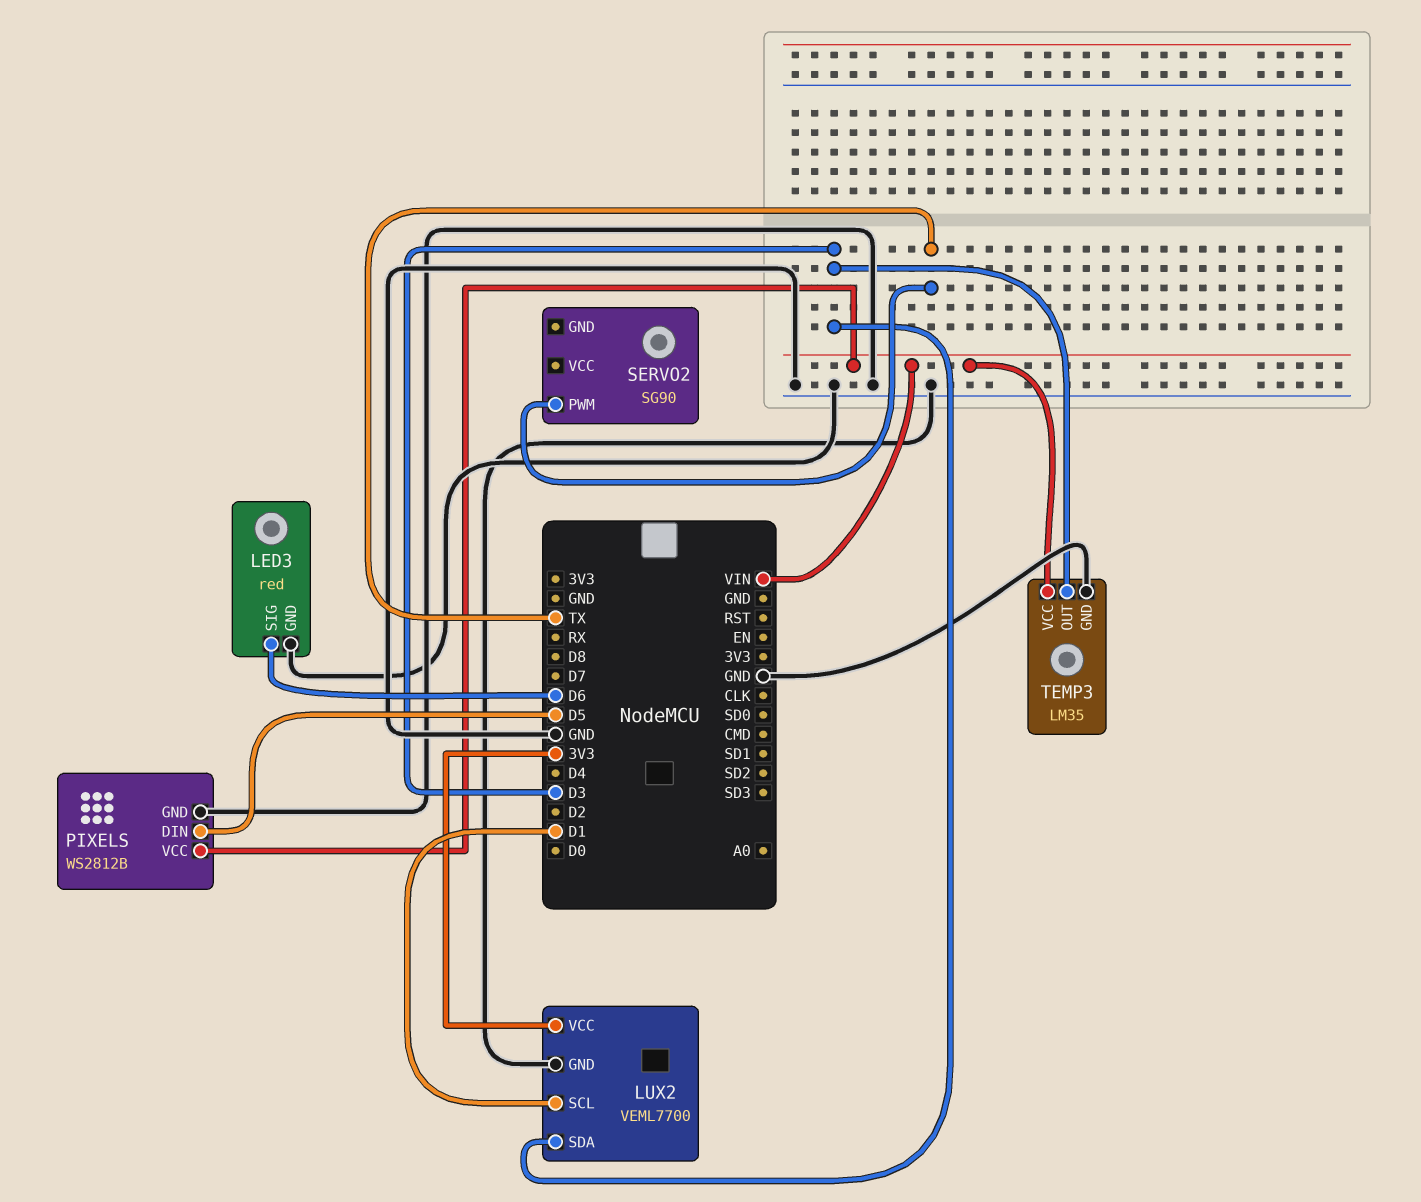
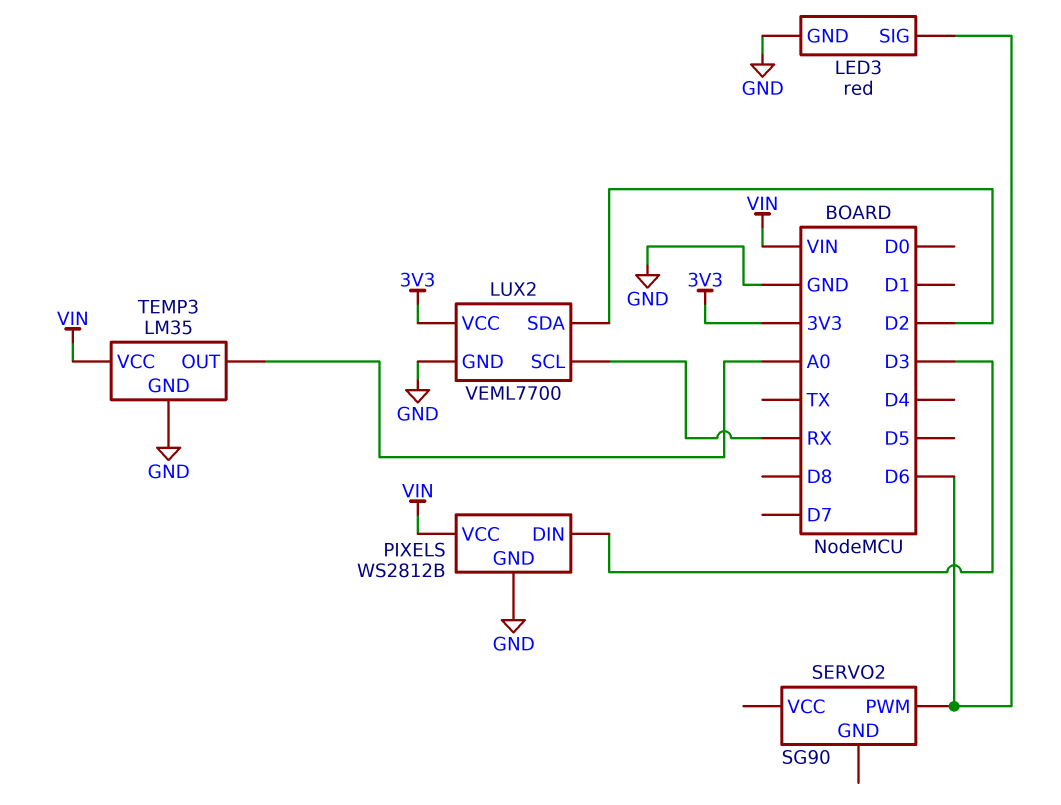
LUX2 pin SCL: D1 -> RX
LUX2 pin SDA: D3 -> D2
PIXELS pin DIN: D5 -> D3
SERVO2 pin PWM: TX -> D6
TEMP3 pin OUT: D3 -> A0

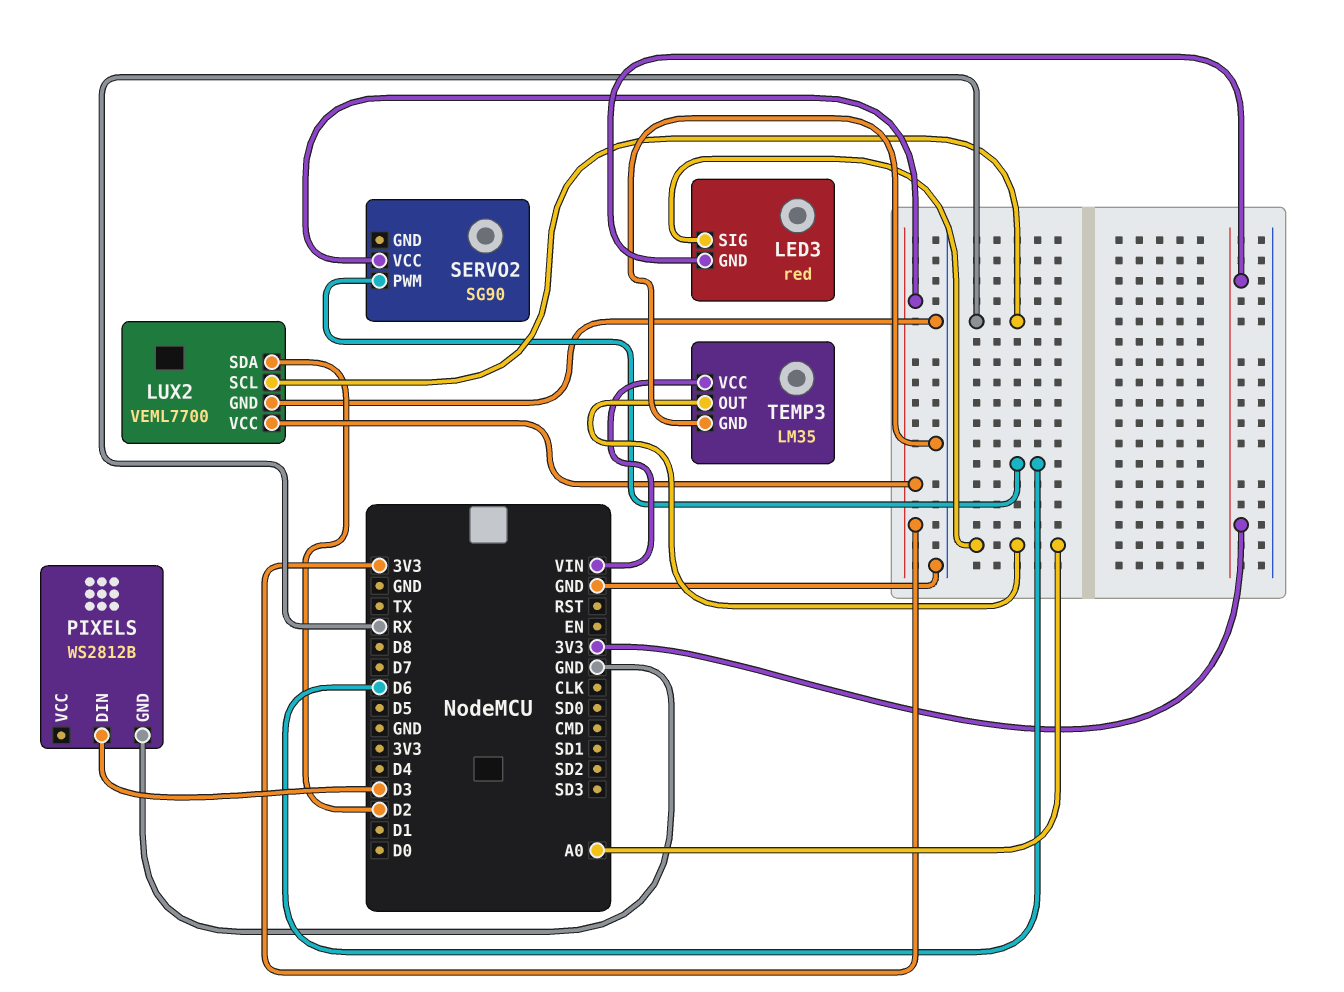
LED3 pin GND: GND -> 3V3
LED3 pin SIG: D6 -> A0
PIXELS pin VCC: VIN -> none
SERVO2 pin VCC: none -> 3V3

